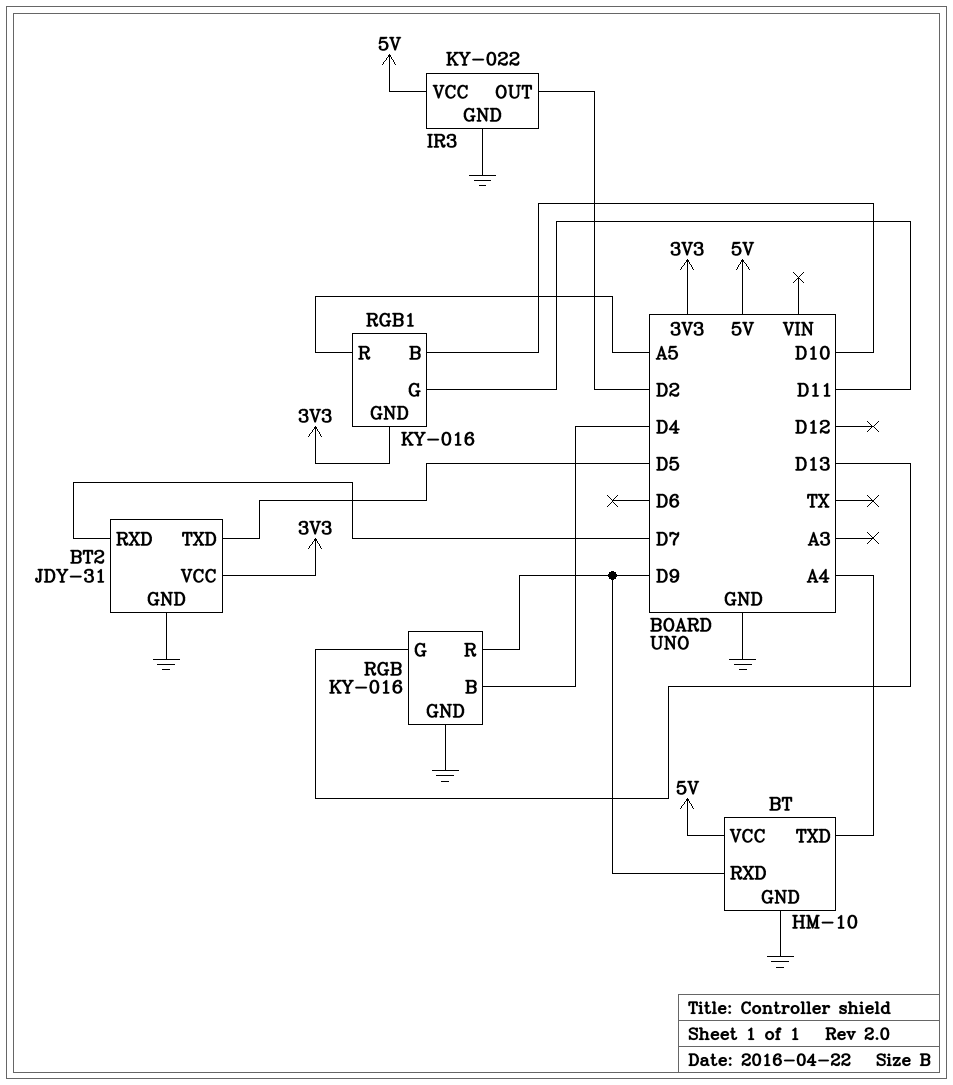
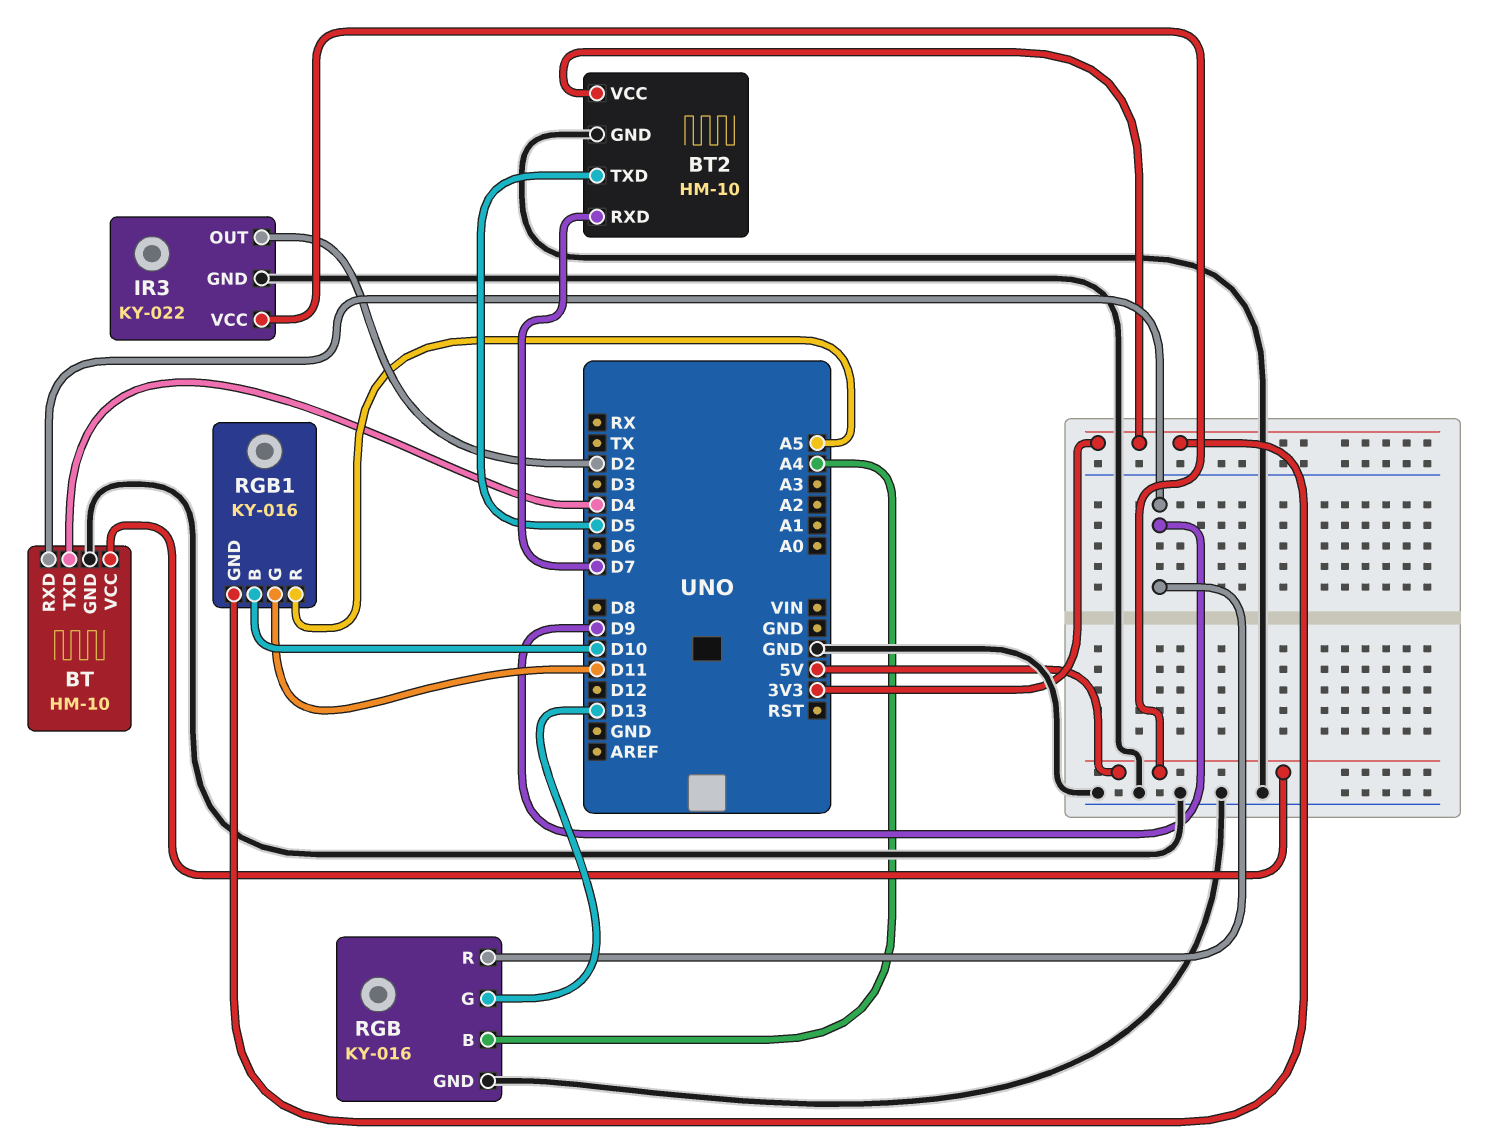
BT pin TXD: A4 -> D4
BT2: JDY-31 -> HM-10
RGB pin B: D4 -> A4

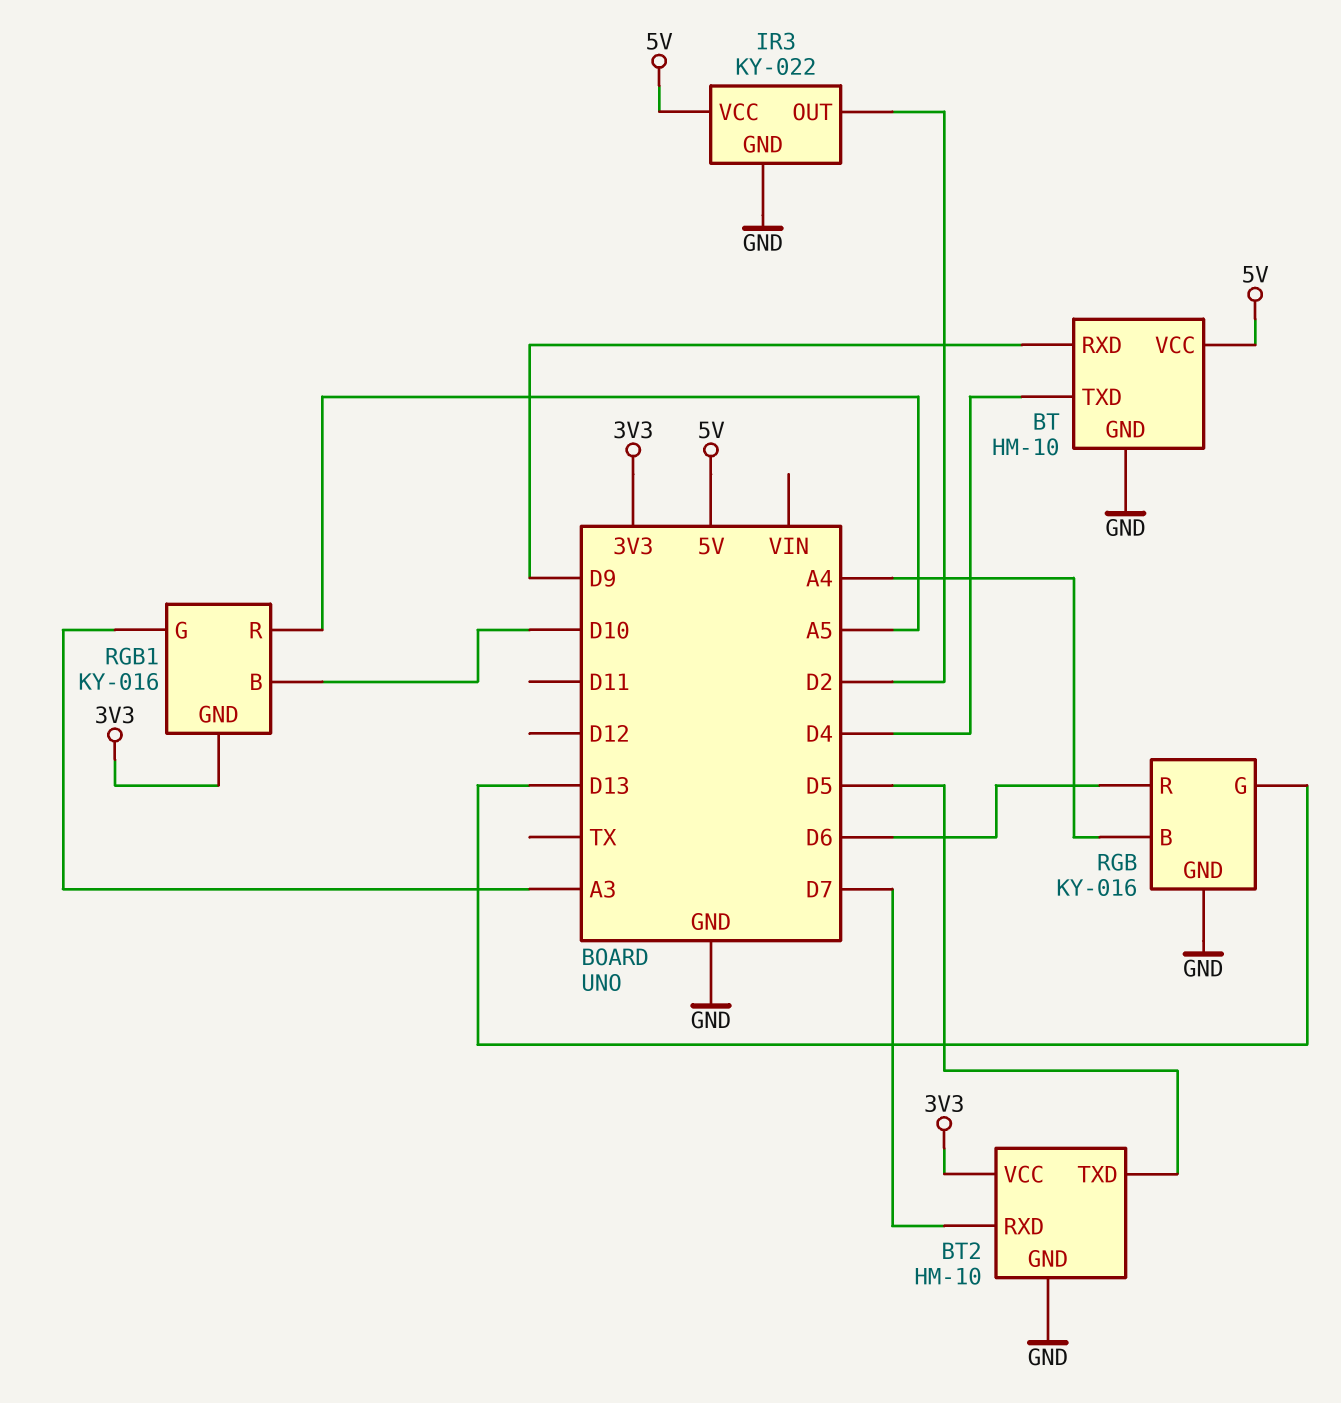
RGB pin R: D9 -> D6
RGB1 pin G: D11 -> A3

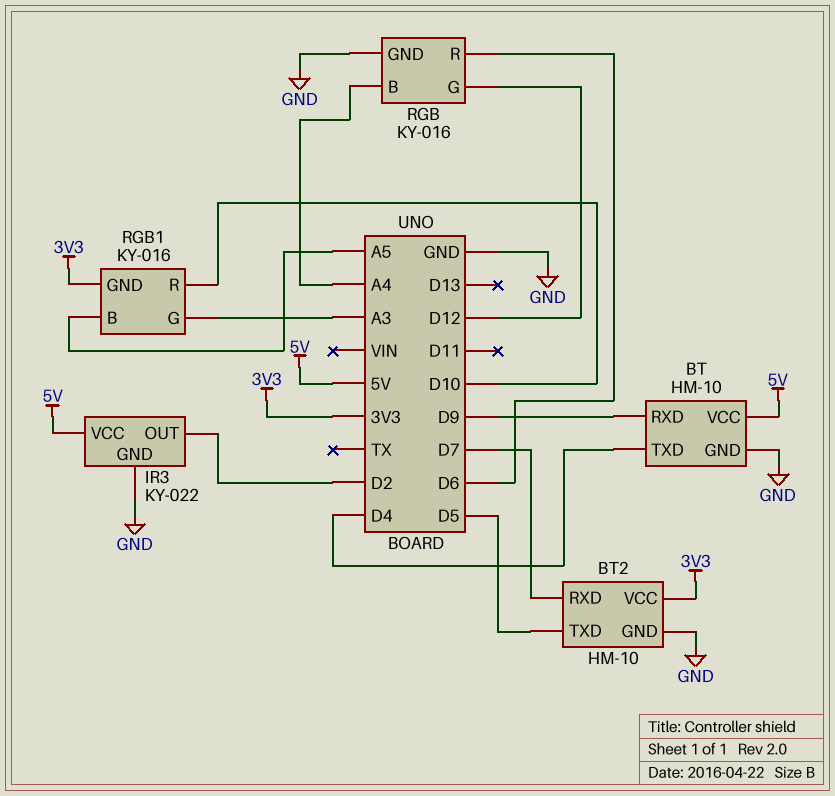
RGB pin G: D13 -> D12
RGB1 pin B: D10 -> A5
RGB1 pin R: A5 -> D10

